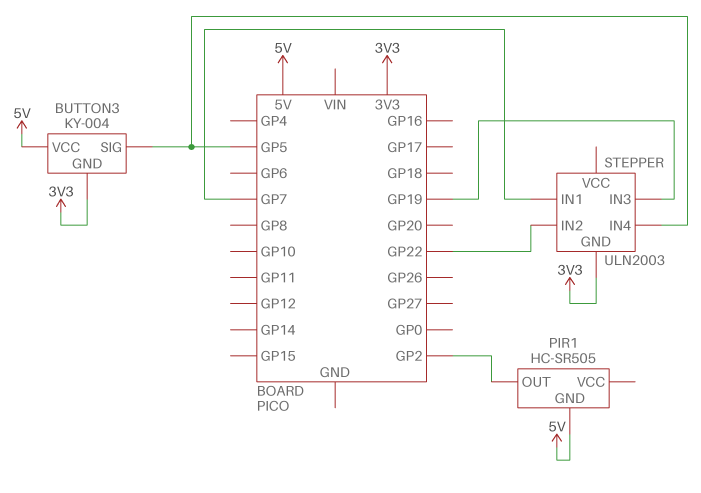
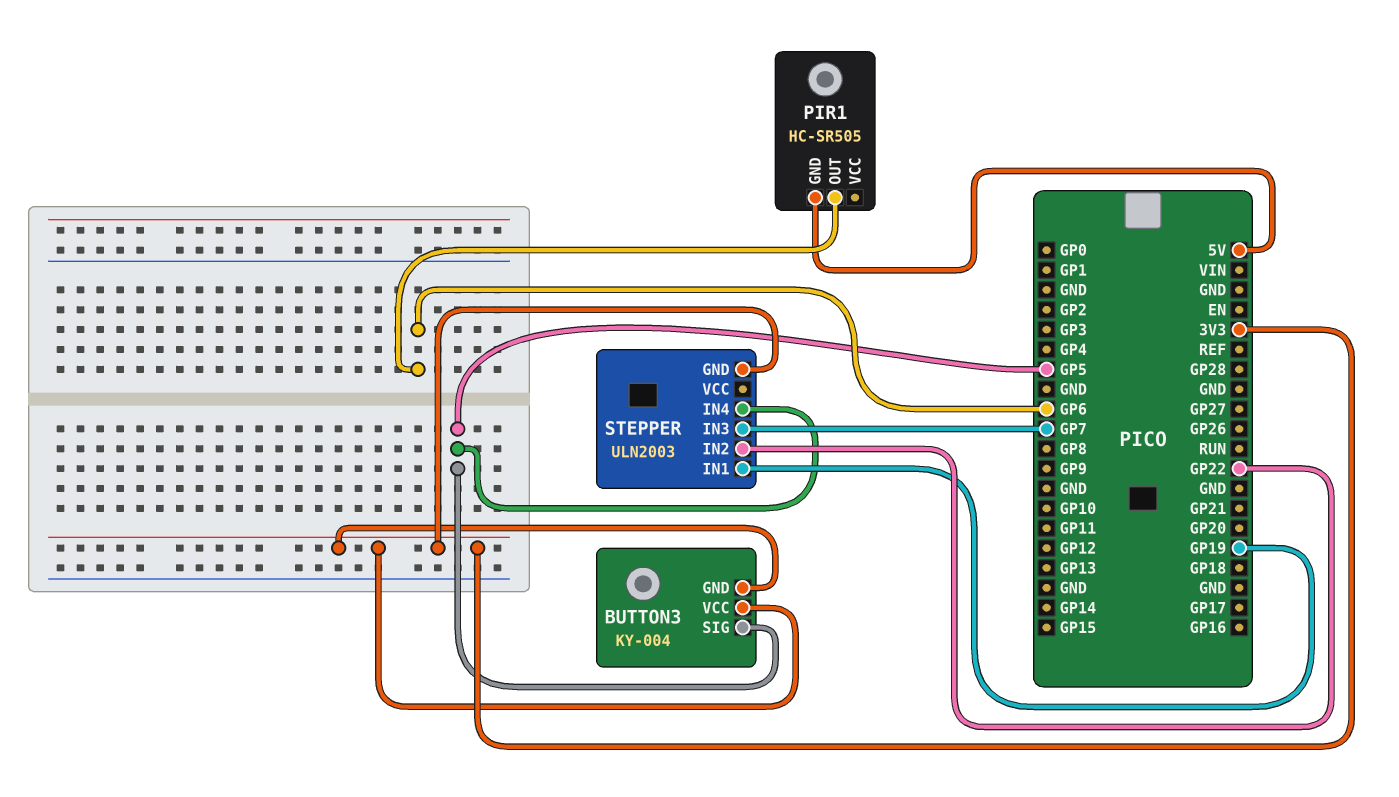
BUTTON3 pin VCC: 5V -> 3V3
PIR1 pin OUT: GP2 -> GP6
STEPPER pin IN1: GP7 -> GP19
STEPPER pin IN3: GP19 -> GP7

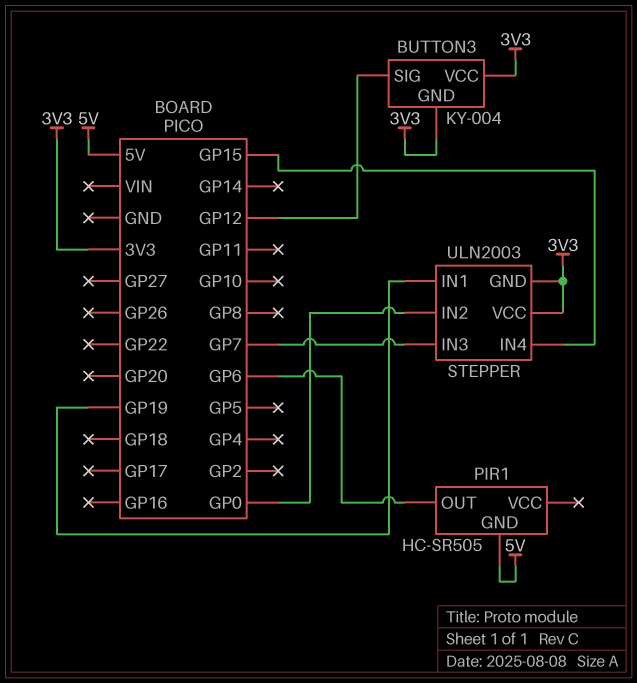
BUTTON3 pin SIG: GP5 -> GP12
STEPPER pin IN2: GP22 -> GP0
STEPPER pin IN4: GP5 -> GP15
STEPPER pin VCC: none -> 3V3

